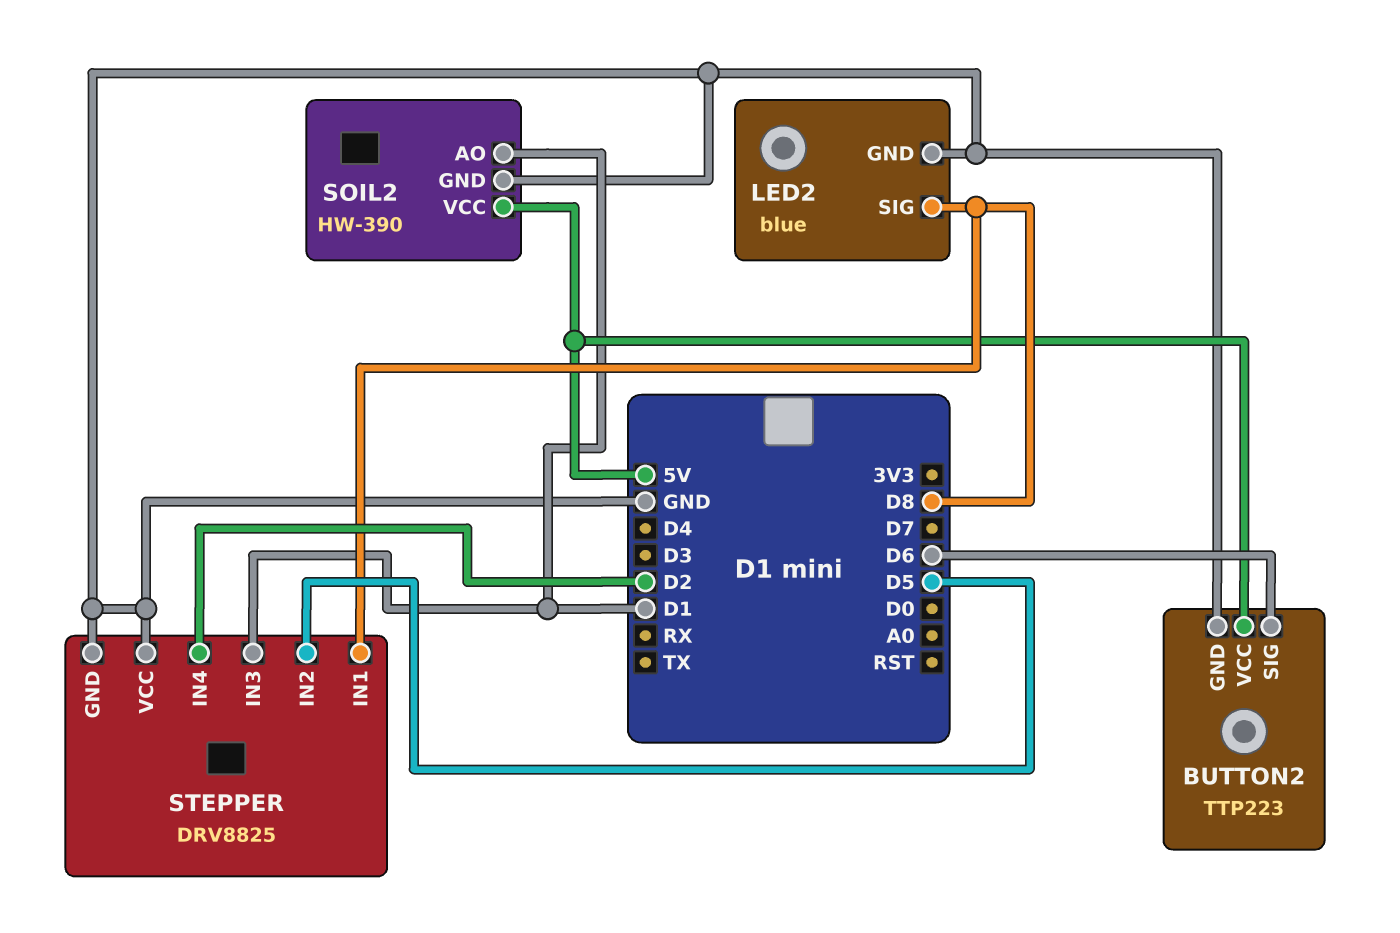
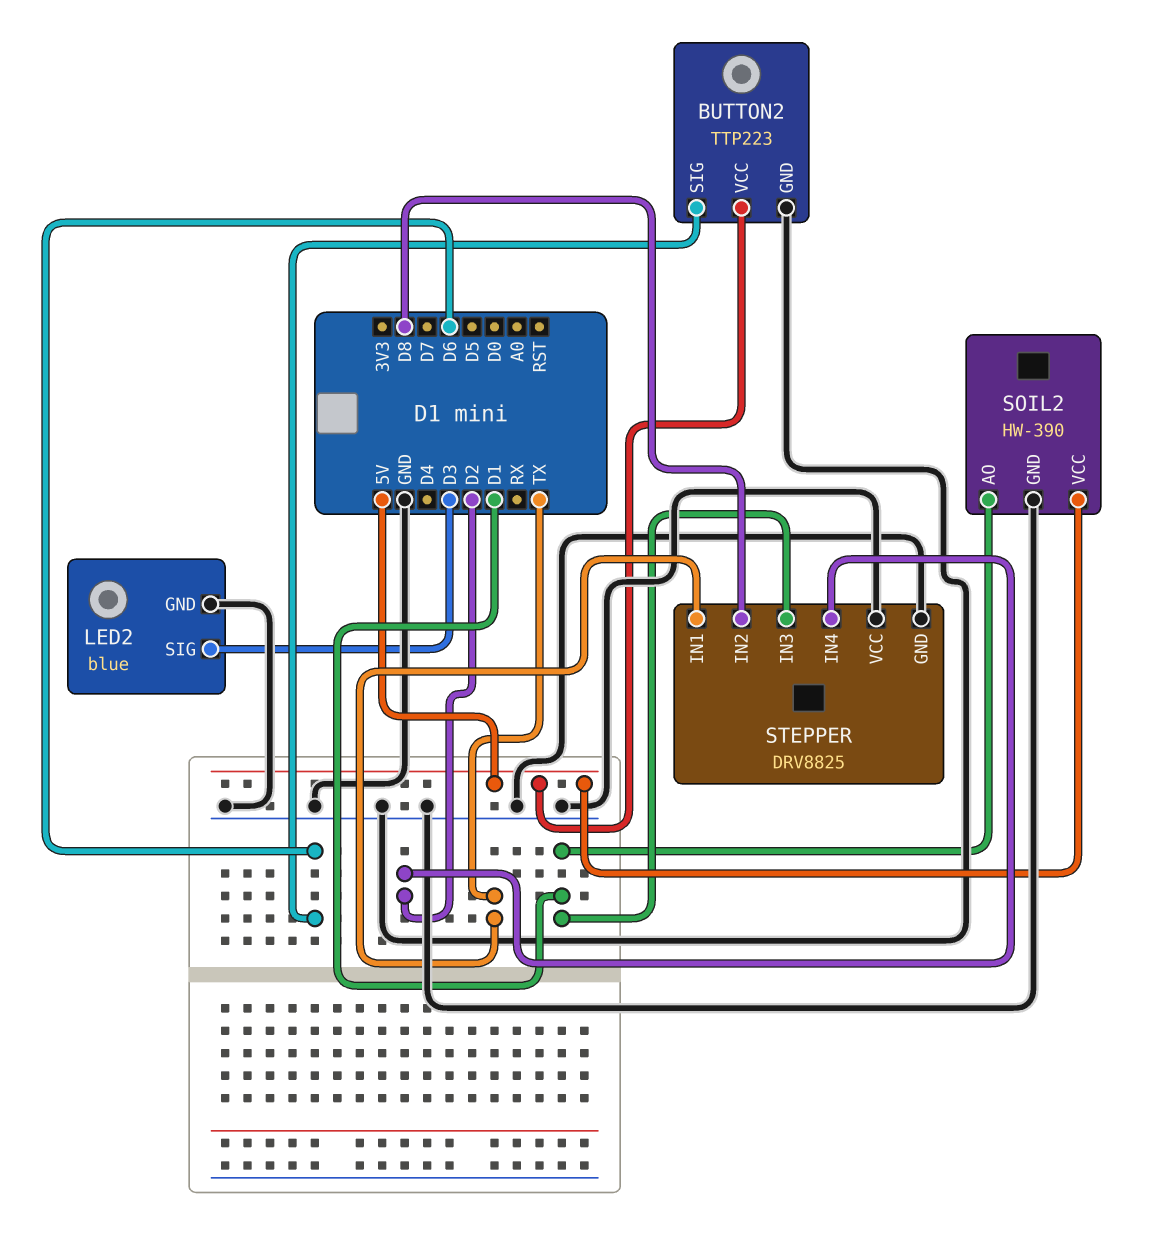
LED2 pin SIG: D8 -> D3
STEPPER pin IN1: D8 -> TX
STEPPER pin IN2: D5 -> D8

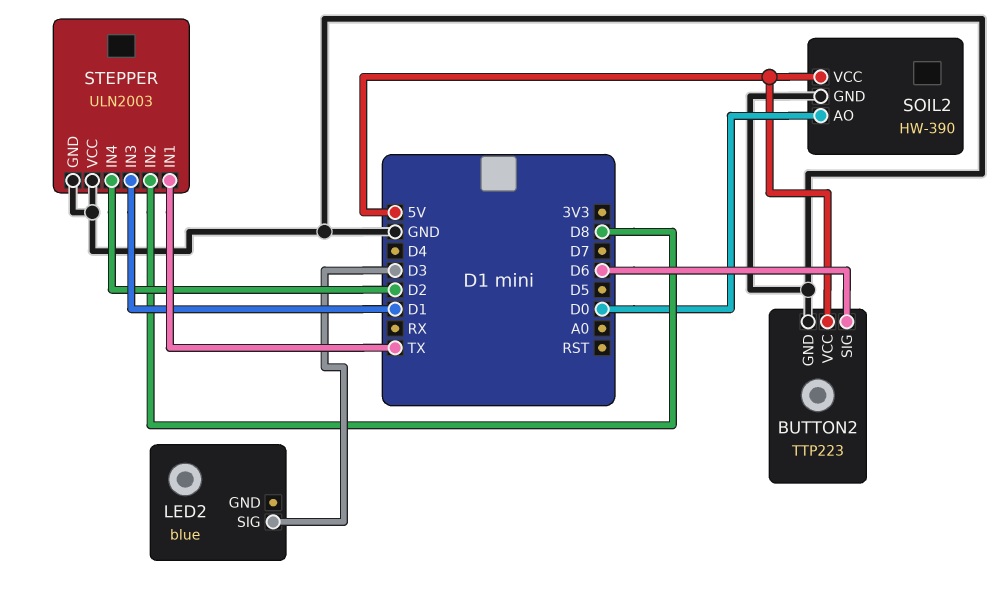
LED2 pin GND: GND -> none
SOIL2 pin AO: D1 -> D0
STEPPER: DRV8825 -> ULN2003

